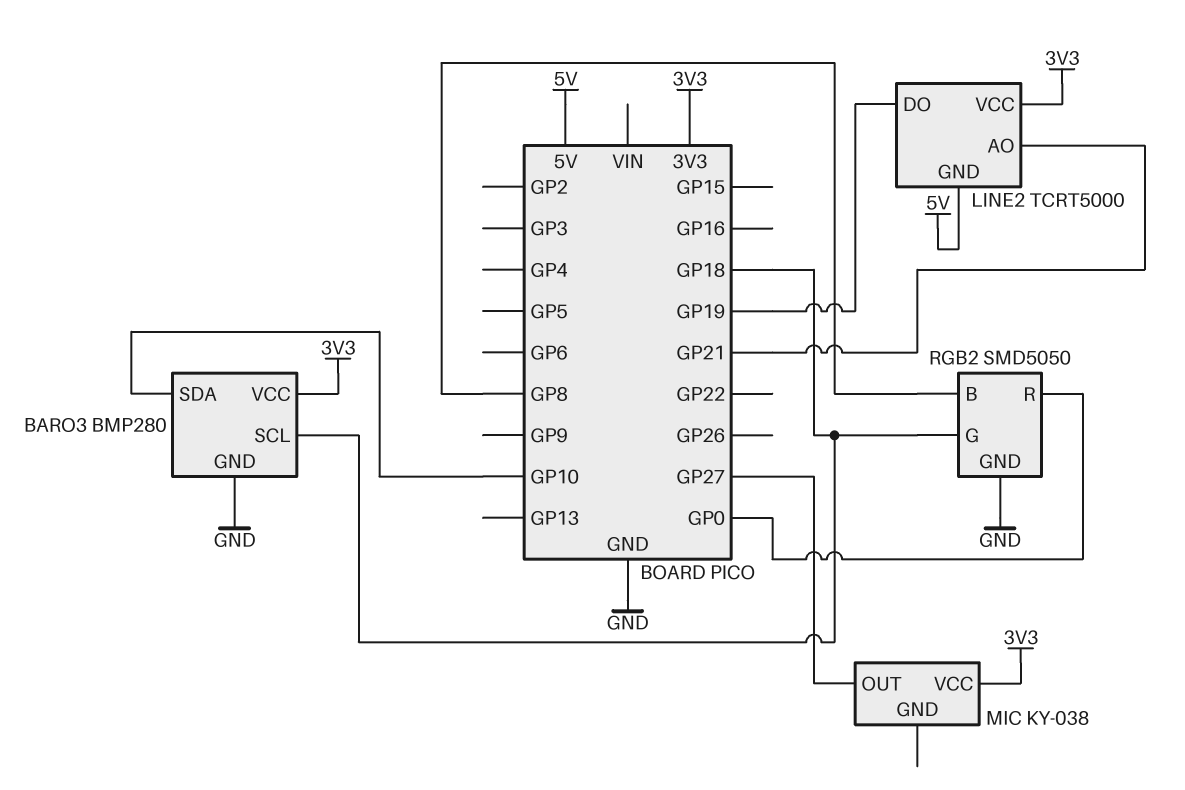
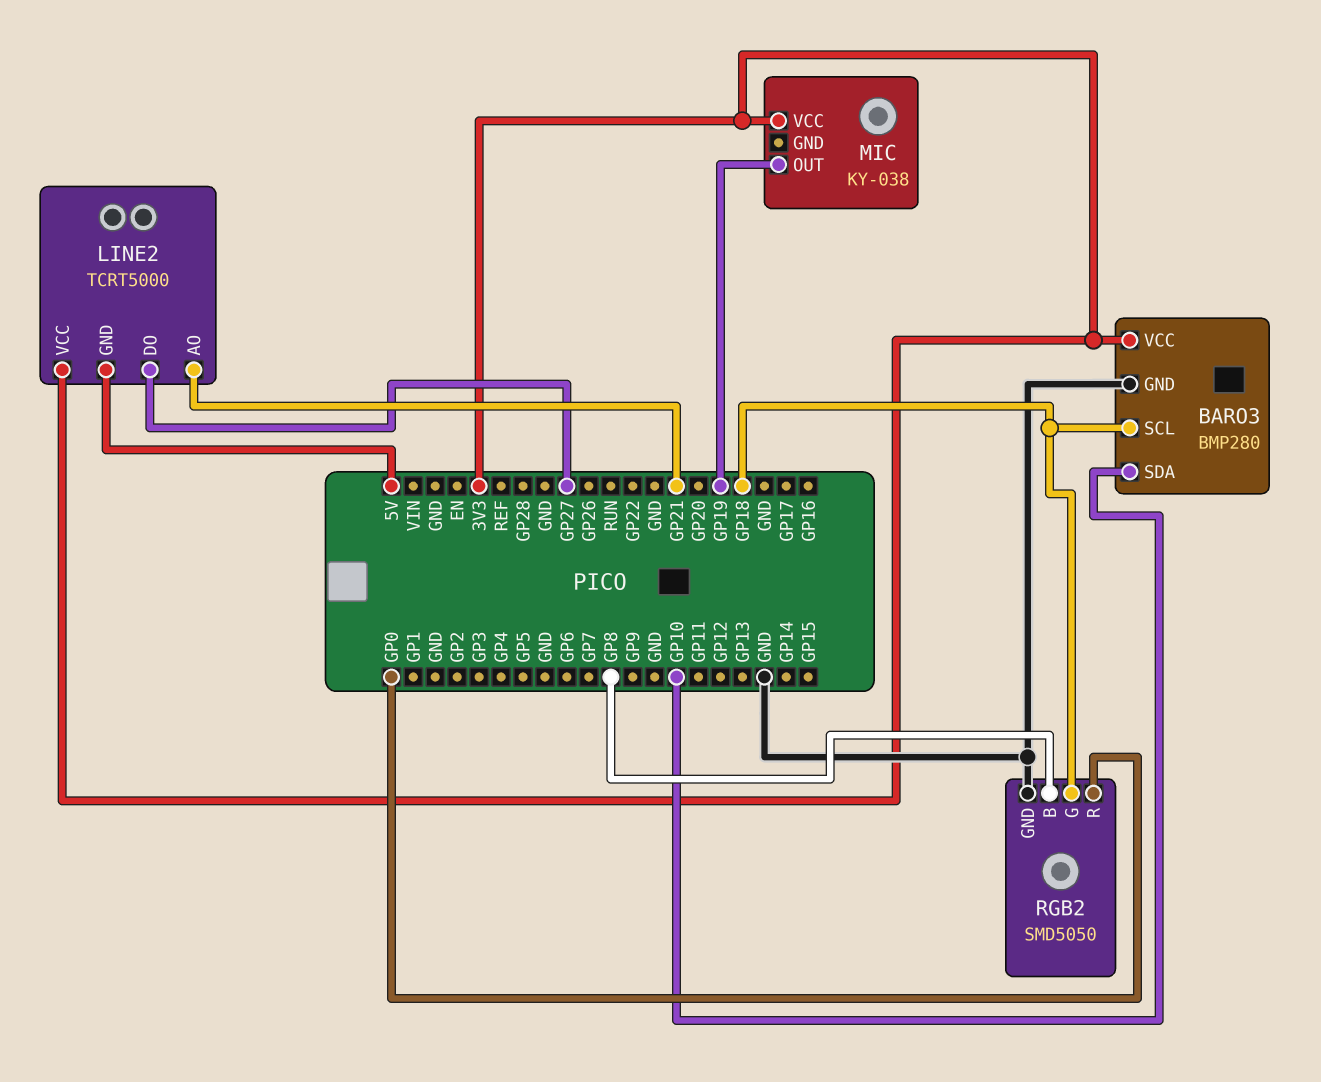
LINE2 pin DO: GP19 -> GP27
MIC pin OUT: GP27 -> GP19

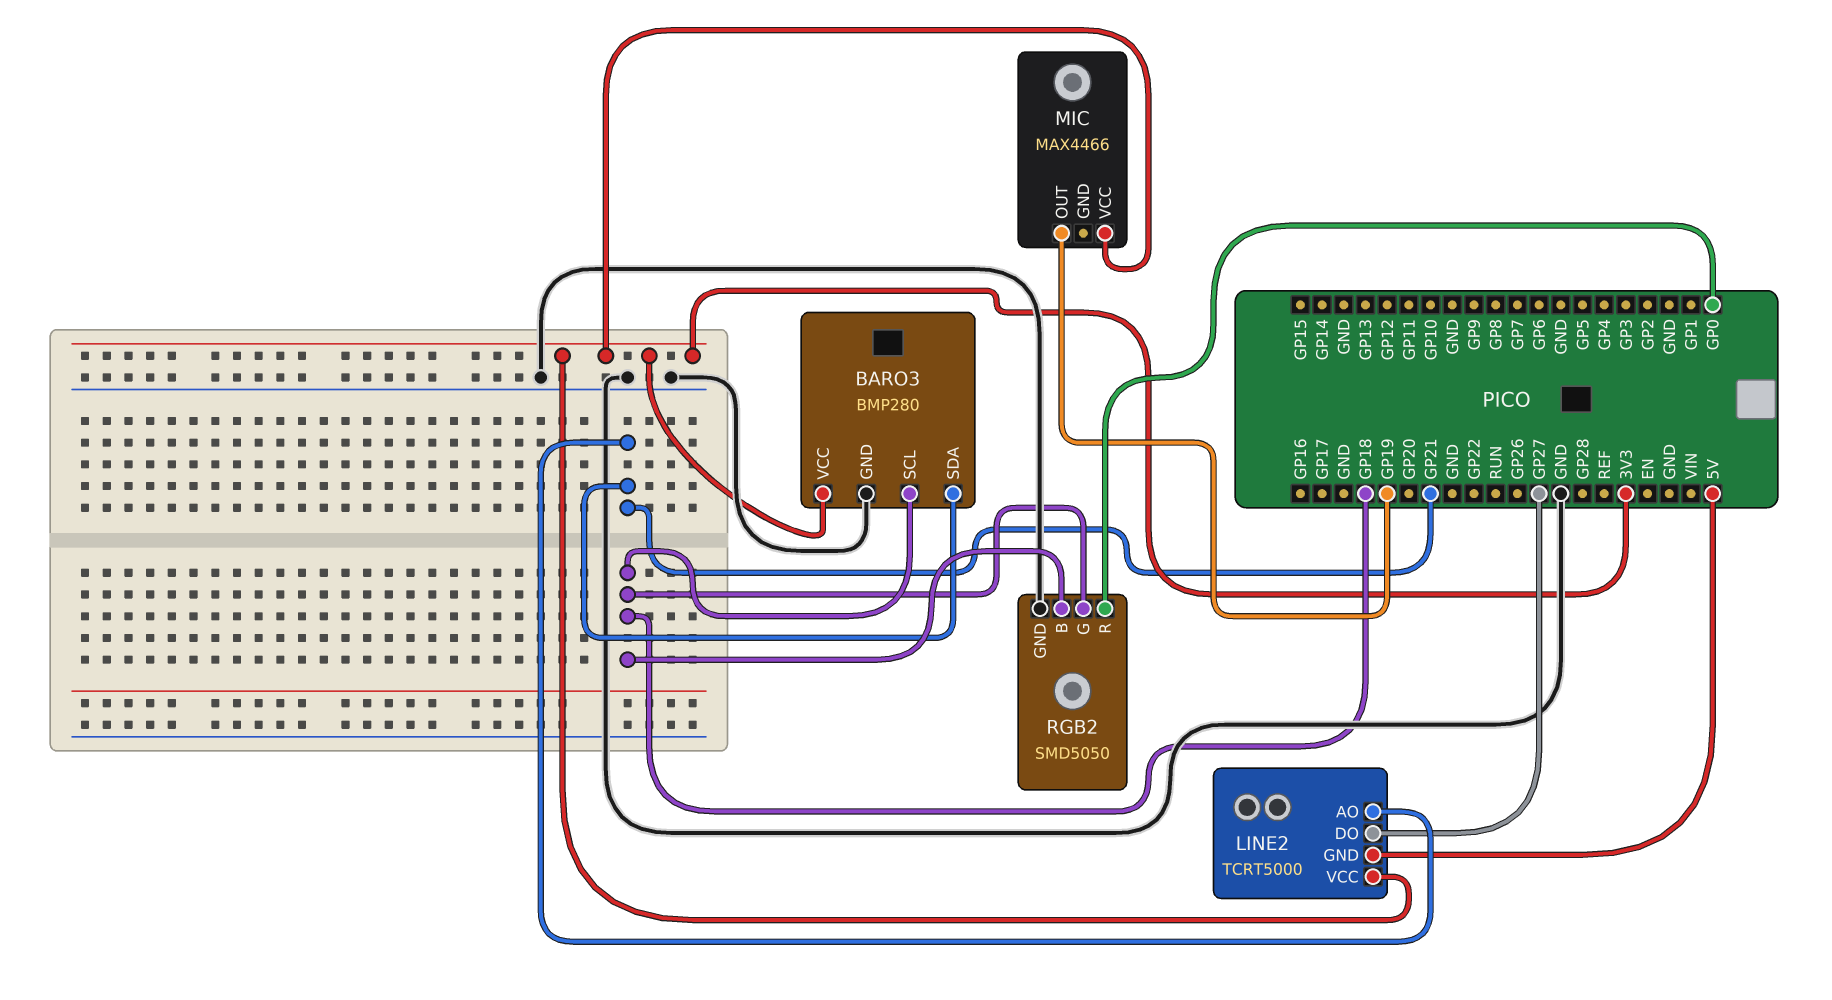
BARO3 pin SDA: GP10 -> GP21
MIC: KY-038 -> MAX4466
RGB2 pin B: GP8 -> GP18

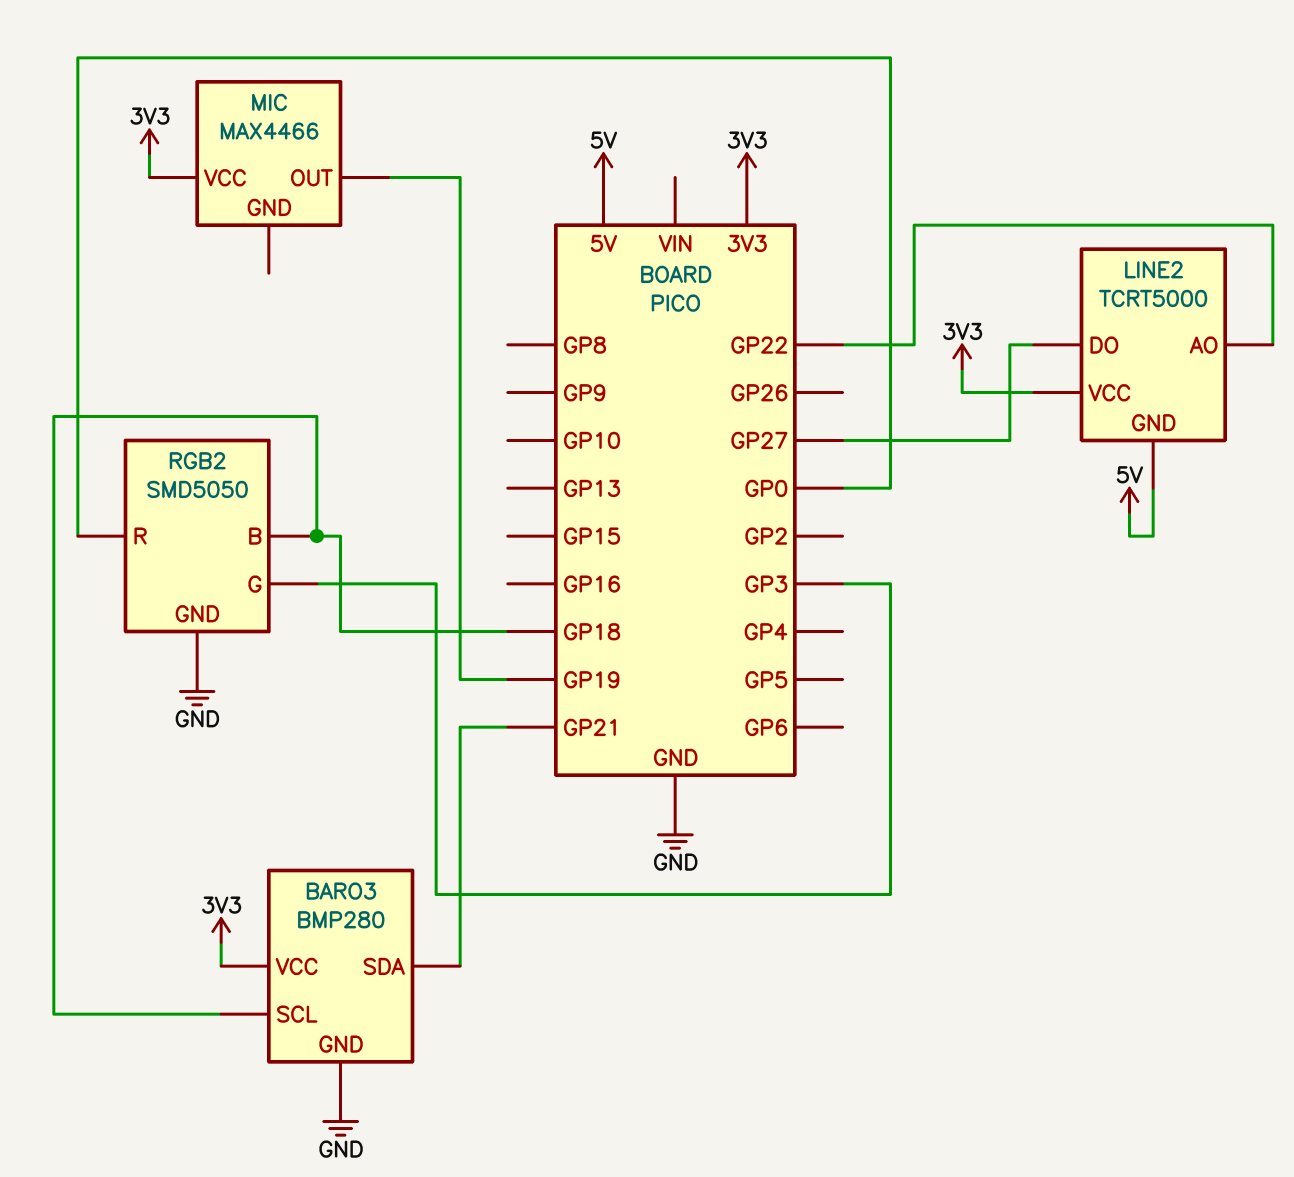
LINE2 pin AO: GP21 -> GP22
RGB2 pin G: GP18 -> GP3

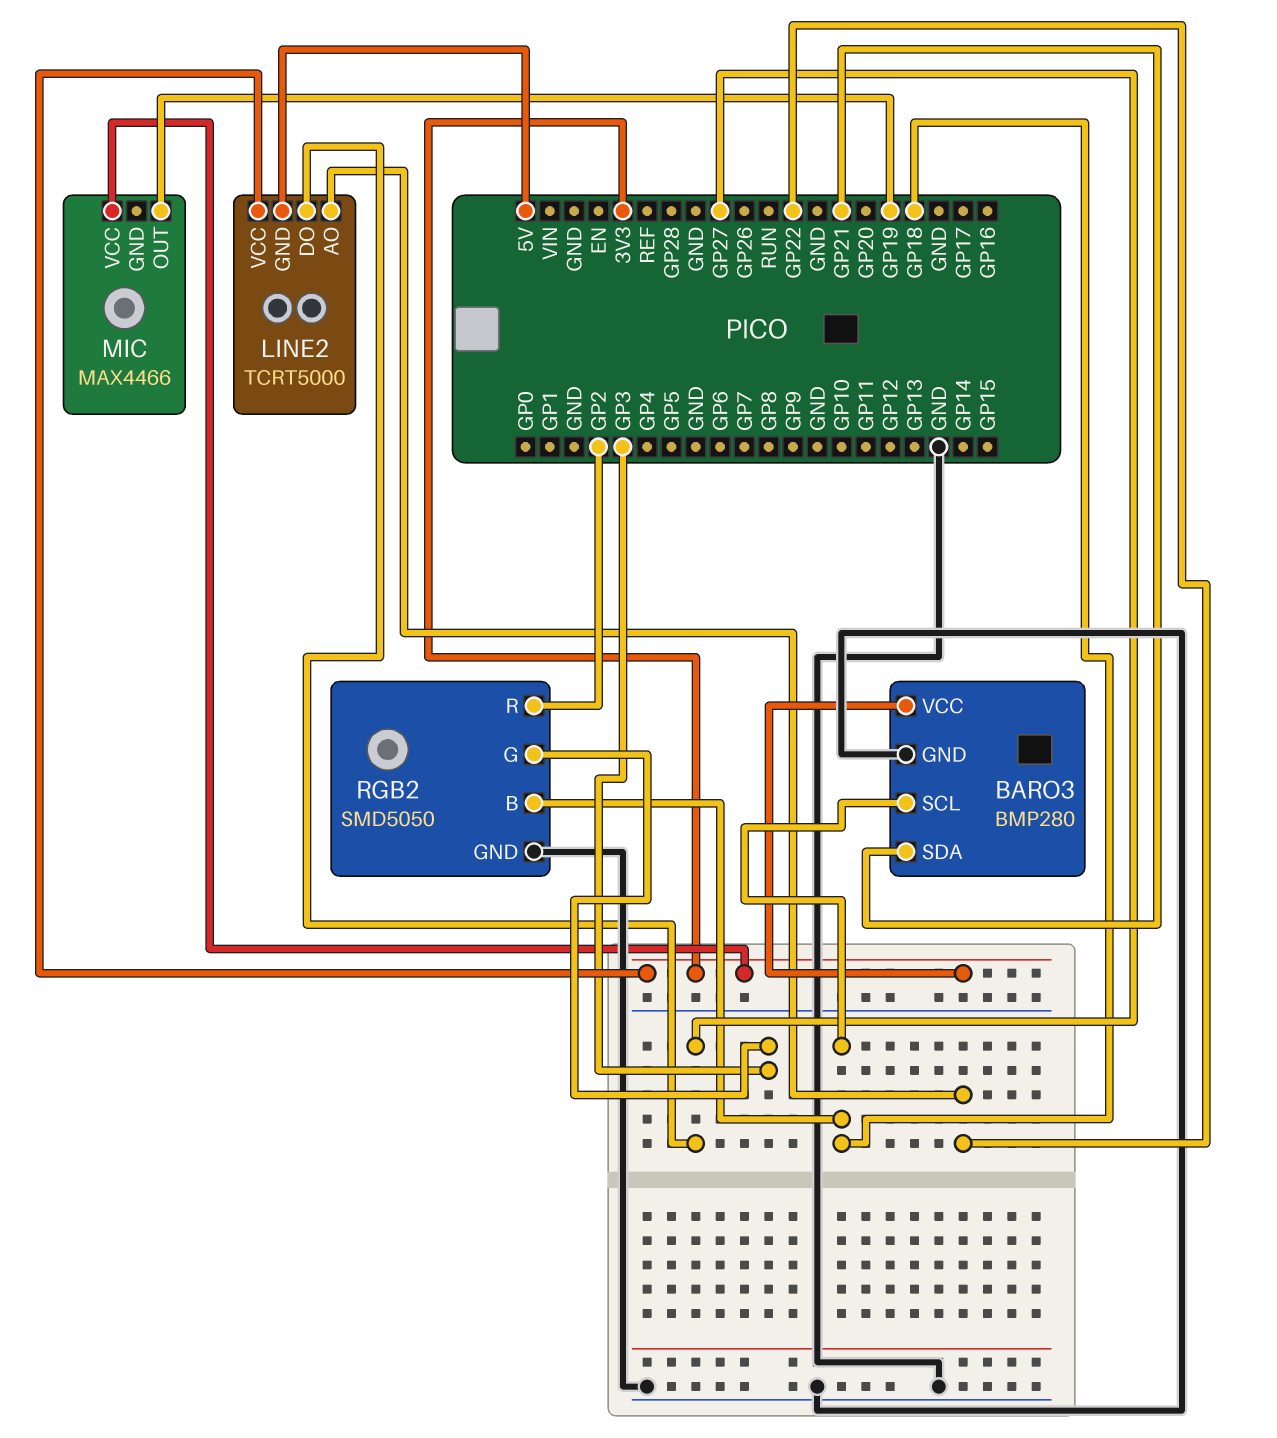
RGB2 pin R: GP0 -> GP2

